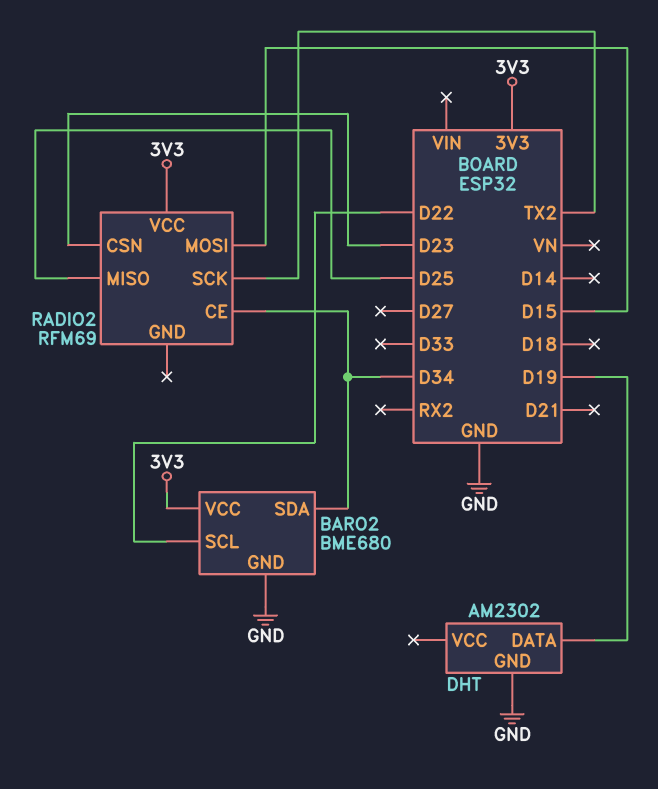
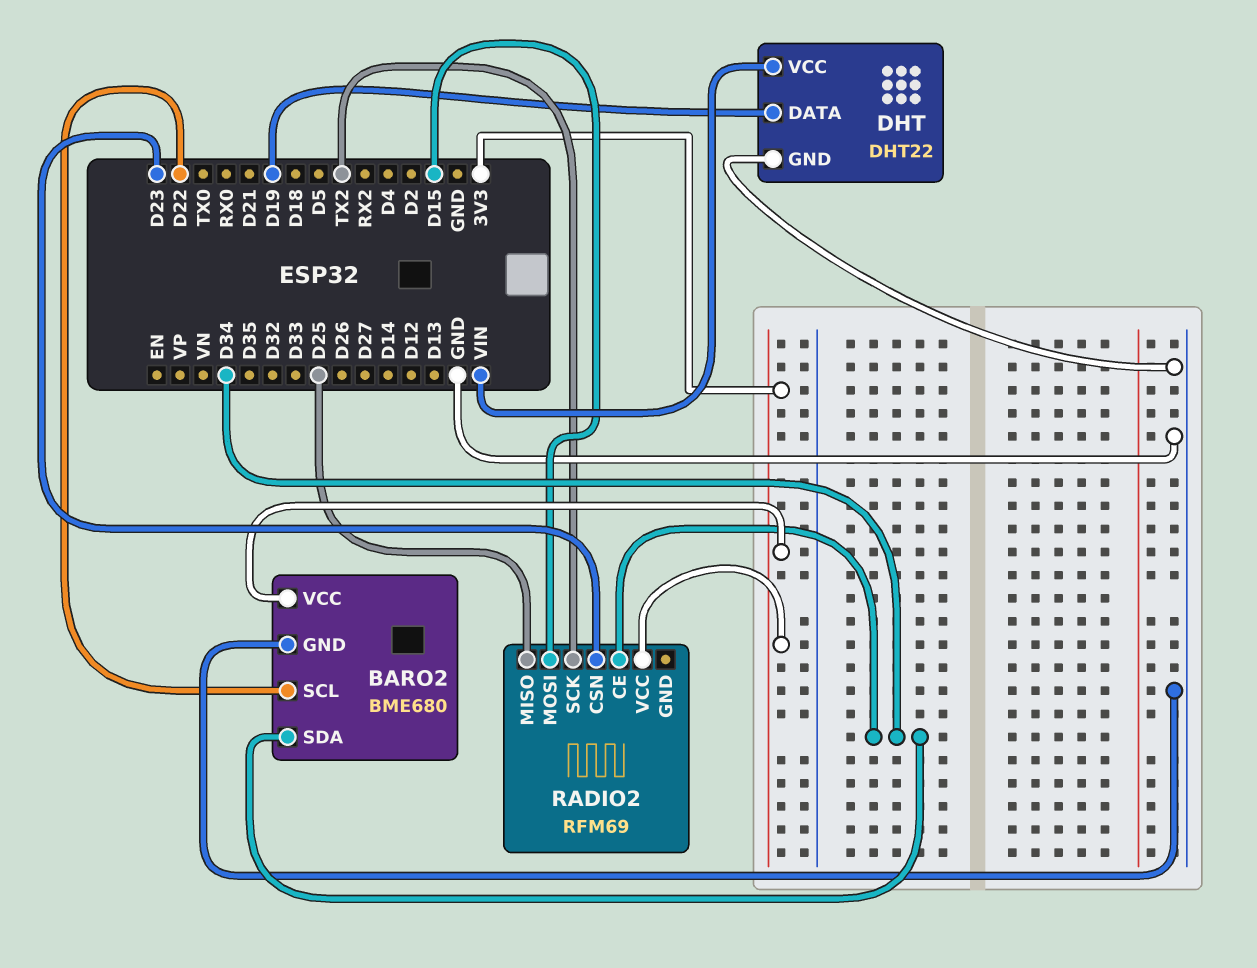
DHT: AM2302 -> DHT22
DHT pin VCC: none -> VIN

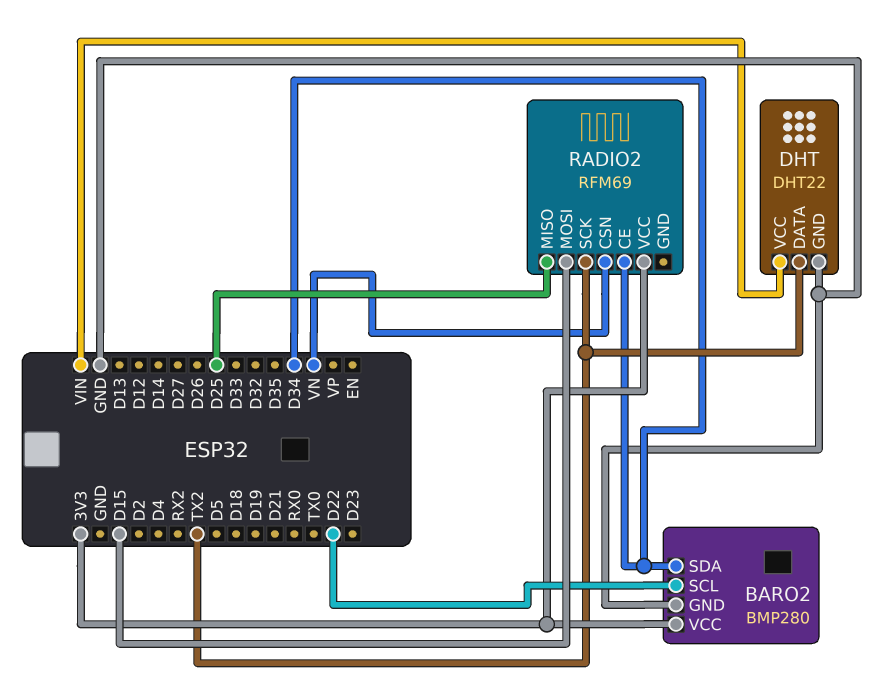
BARO2: BME680 -> BMP280
DHT pin DATA: D19 -> TX2
RADIO2 pin CSN: D23 -> VN

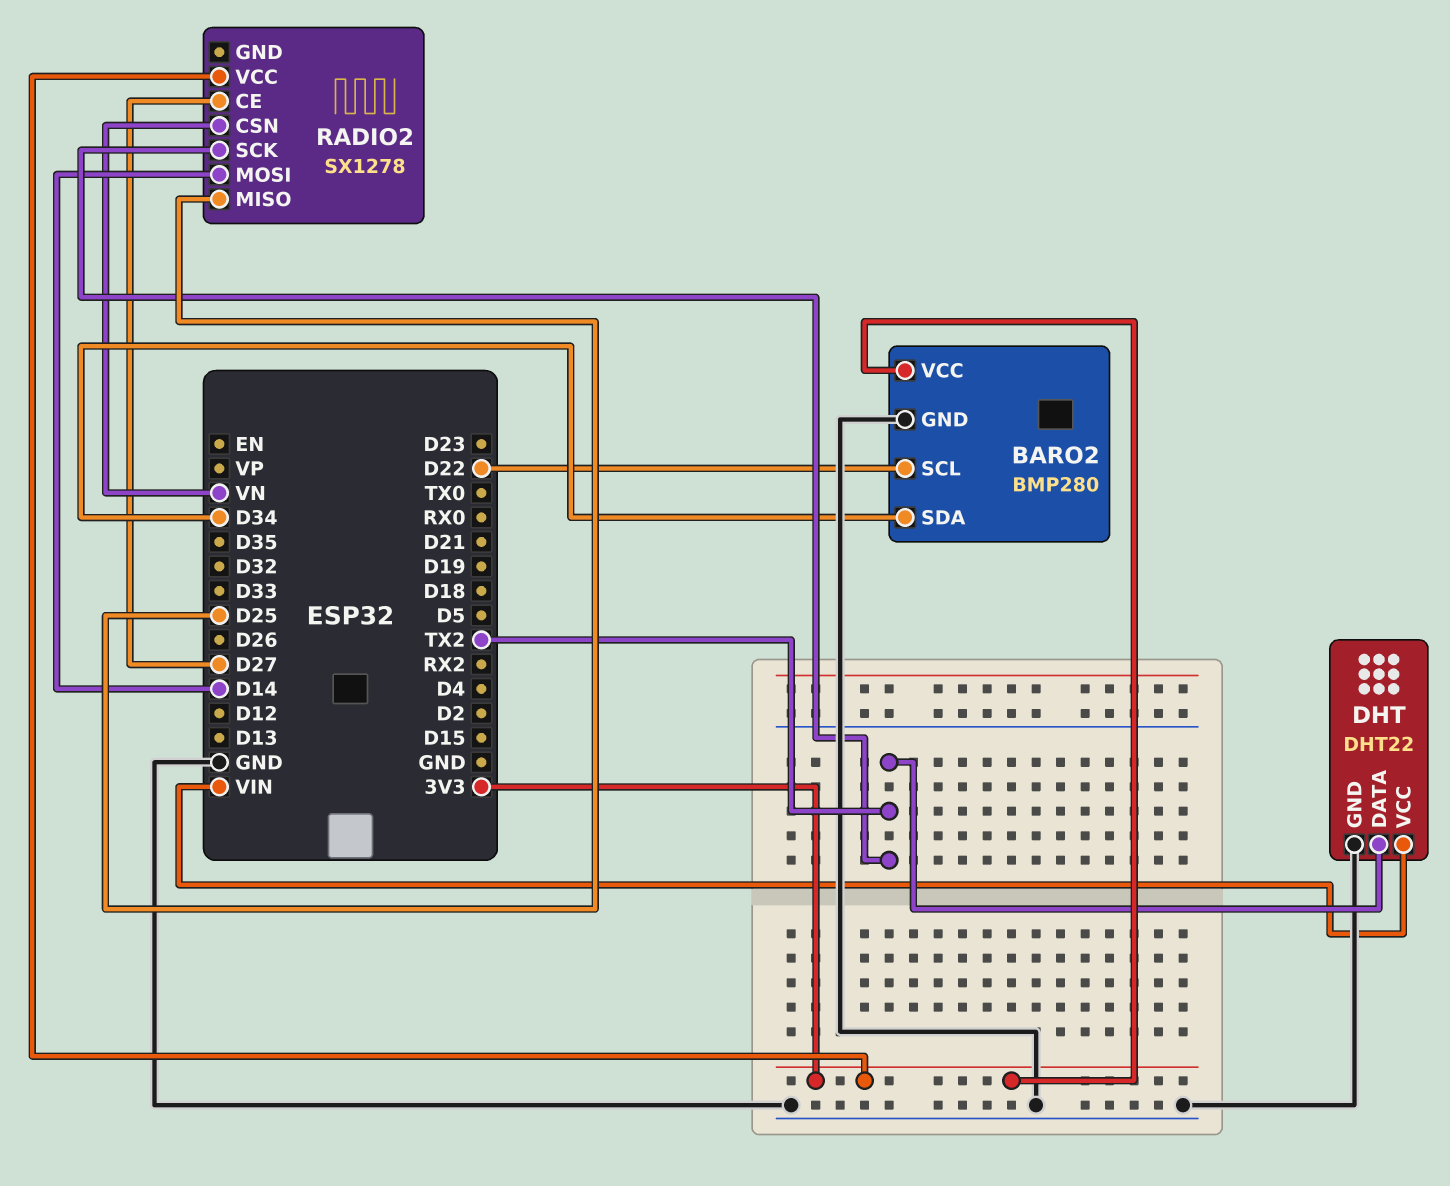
RADIO2: RFM69 -> SX1278
RADIO2 pin CE: D34 -> D27
RADIO2 pin MOSI: D15 -> D14

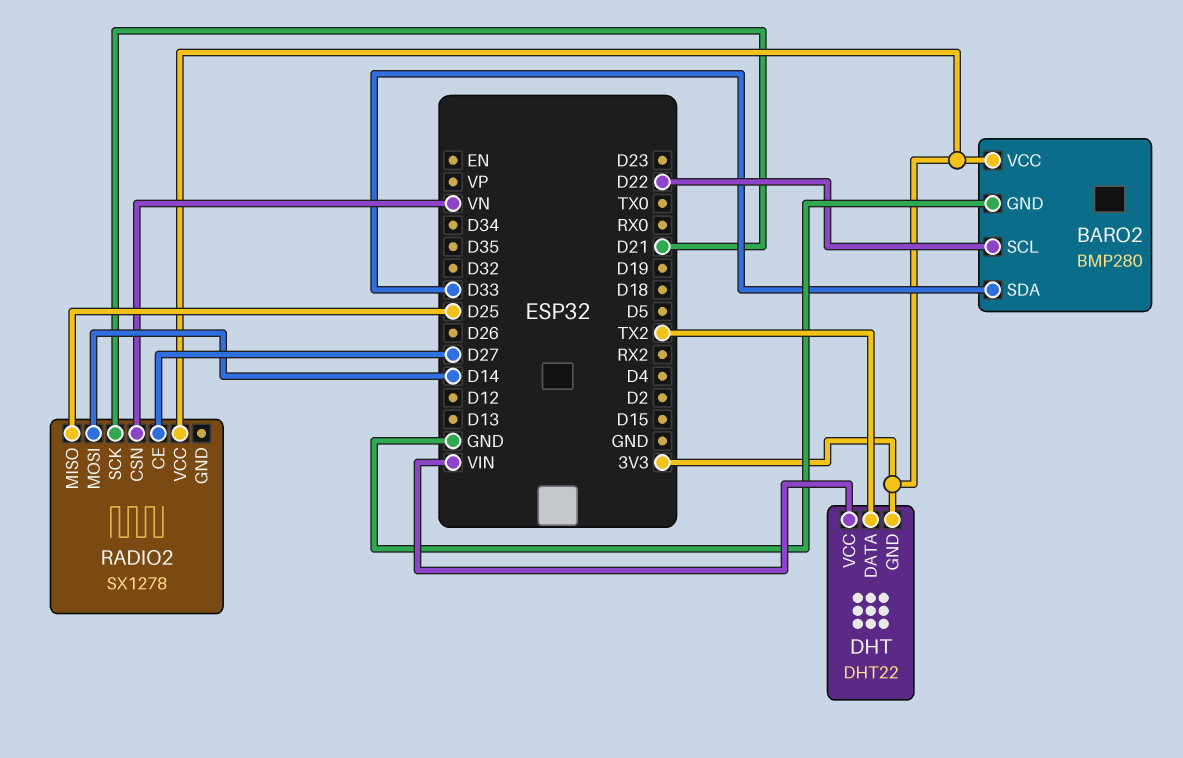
BARO2 pin SDA: D34 -> D33
DHT pin GND: GND -> 3V3
RADIO2 pin SCK: TX2 -> D21

